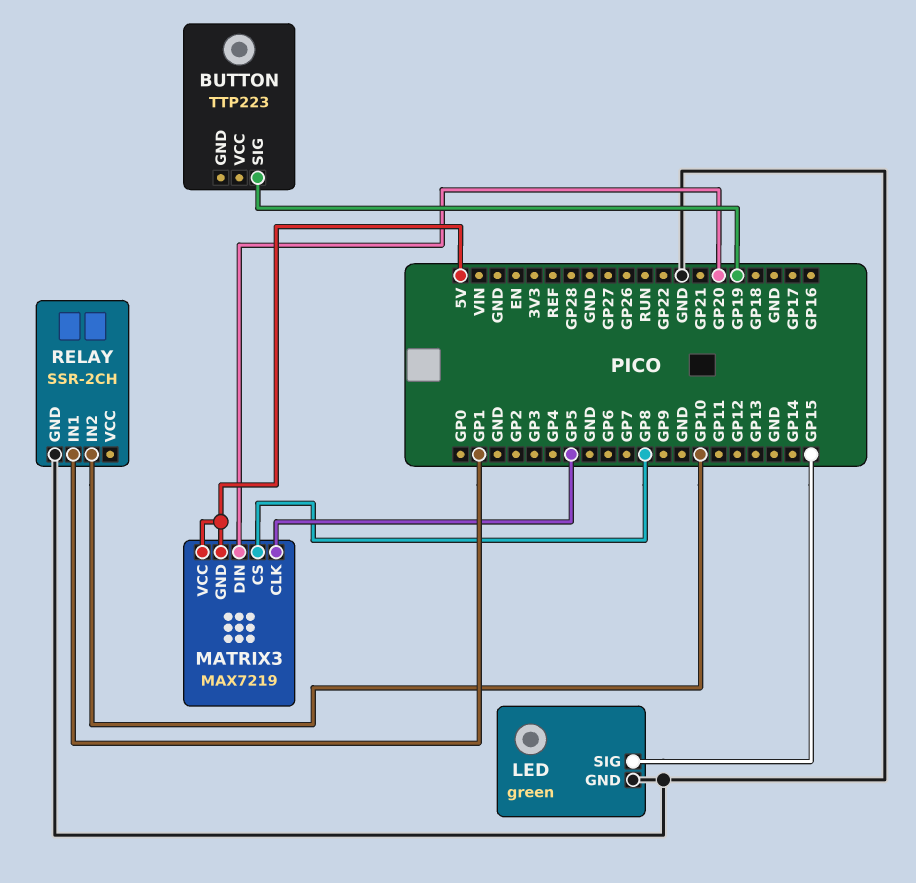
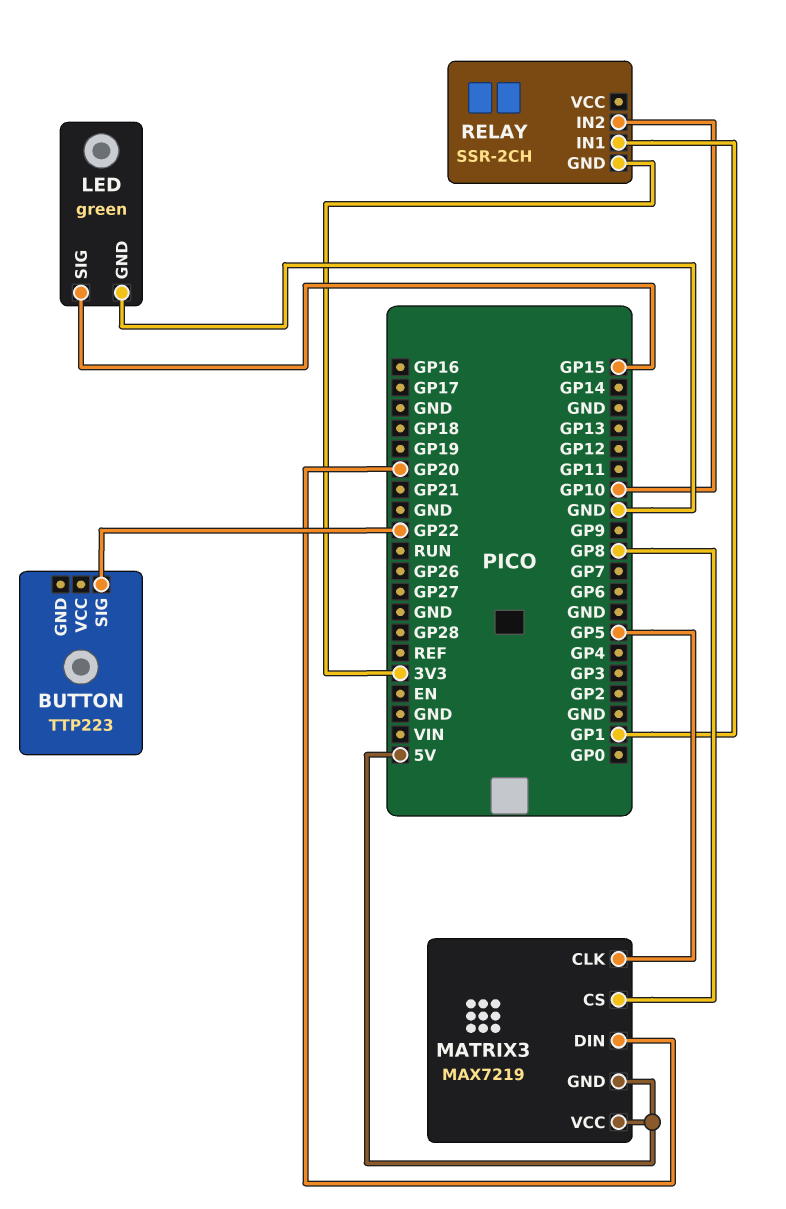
BUTTON pin SIG: GP19 -> GP22
RELAY pin GND: GND -> 3V3

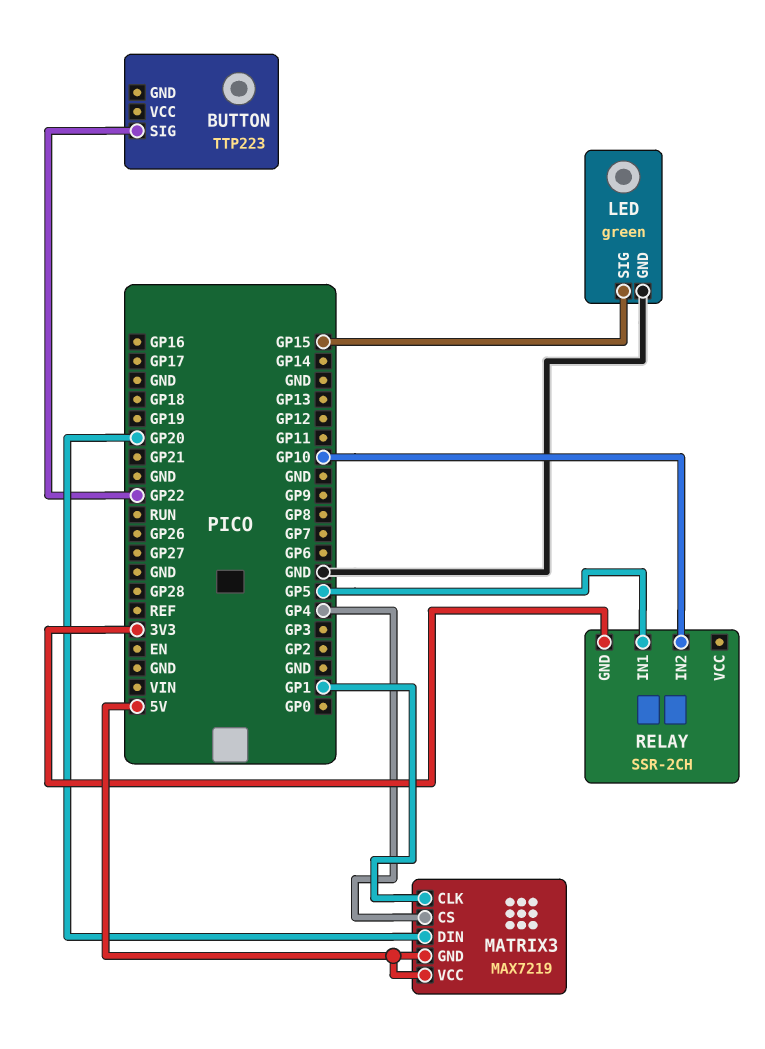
MATRIX3 pin CLK: GP5 -> GP1
MATRIX3 pin CS: GP8 -> GP4
RELAY pin IN1: GP1 -> GP5

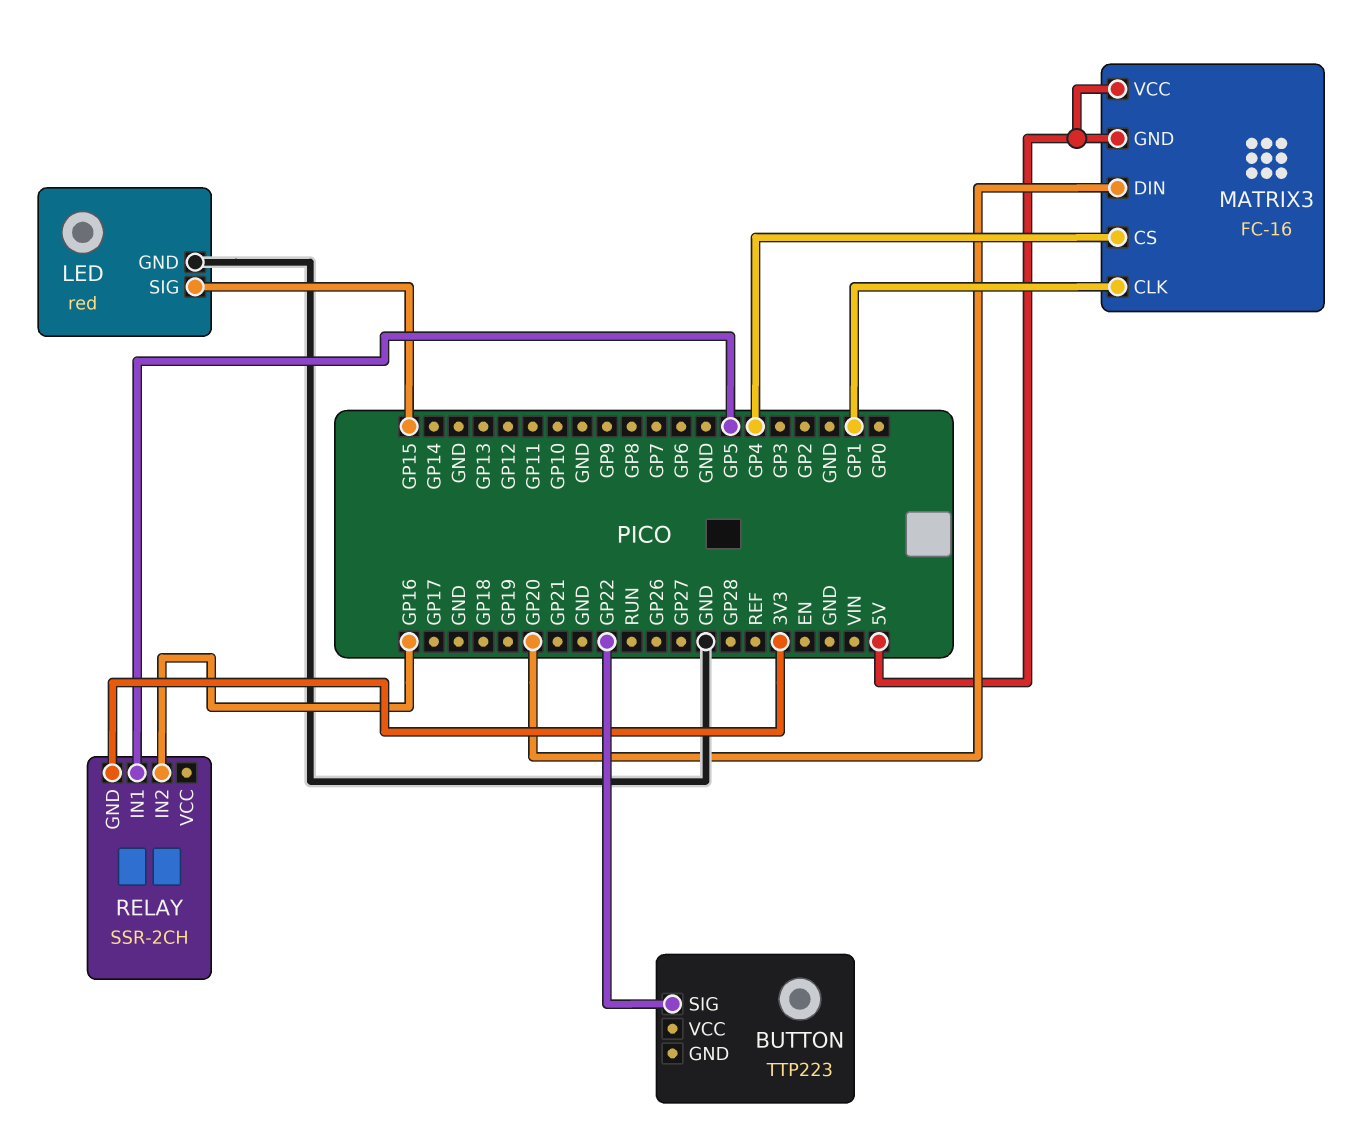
LED: green -> red
MATRIX3: MAX7219 -> FC-16
RELAY pin IN2: GP10 -> GP16

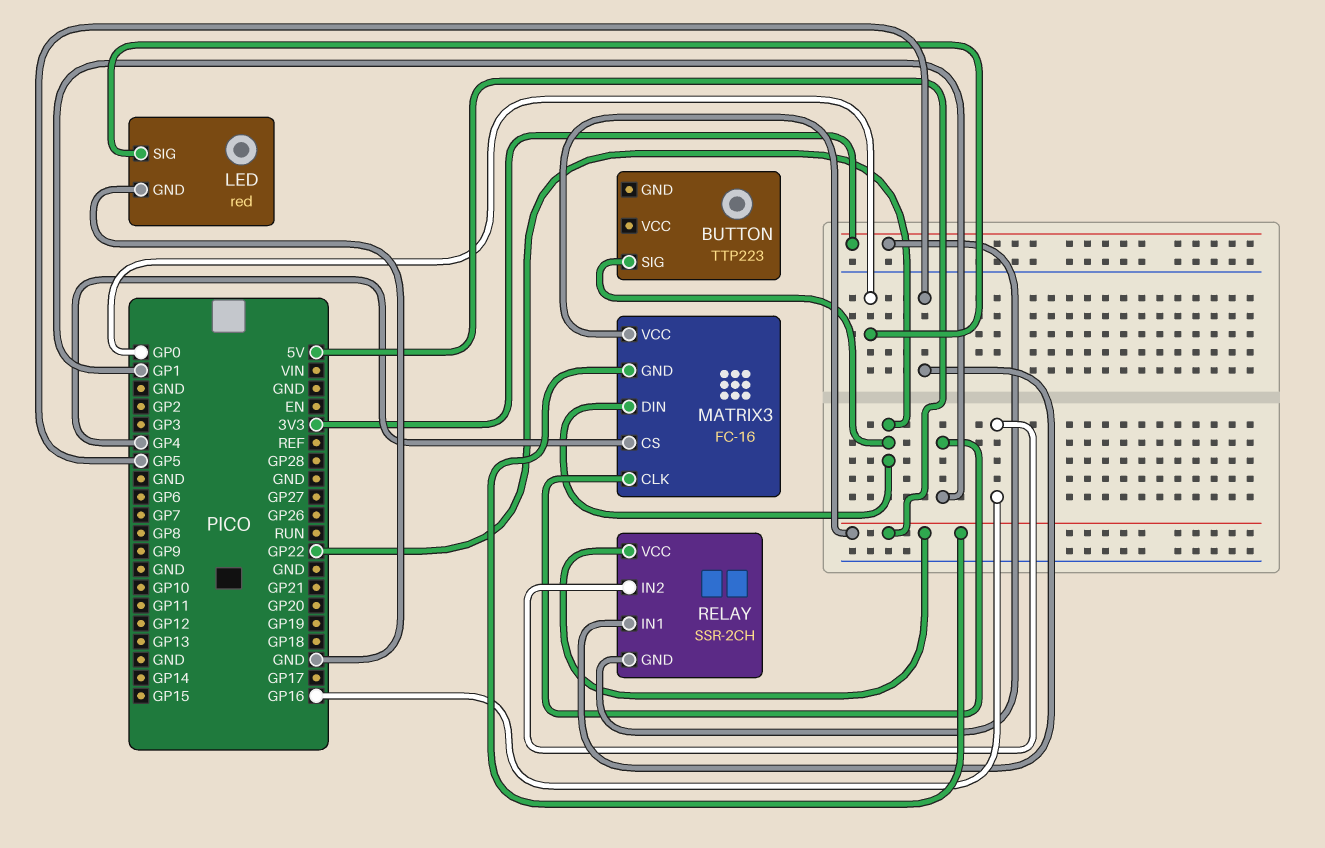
LED pin SIG: GP15 -> GP0
MATRIX3 pin DIN: GP20 -> GP22
RELAY pin VCC: none -> 5V

